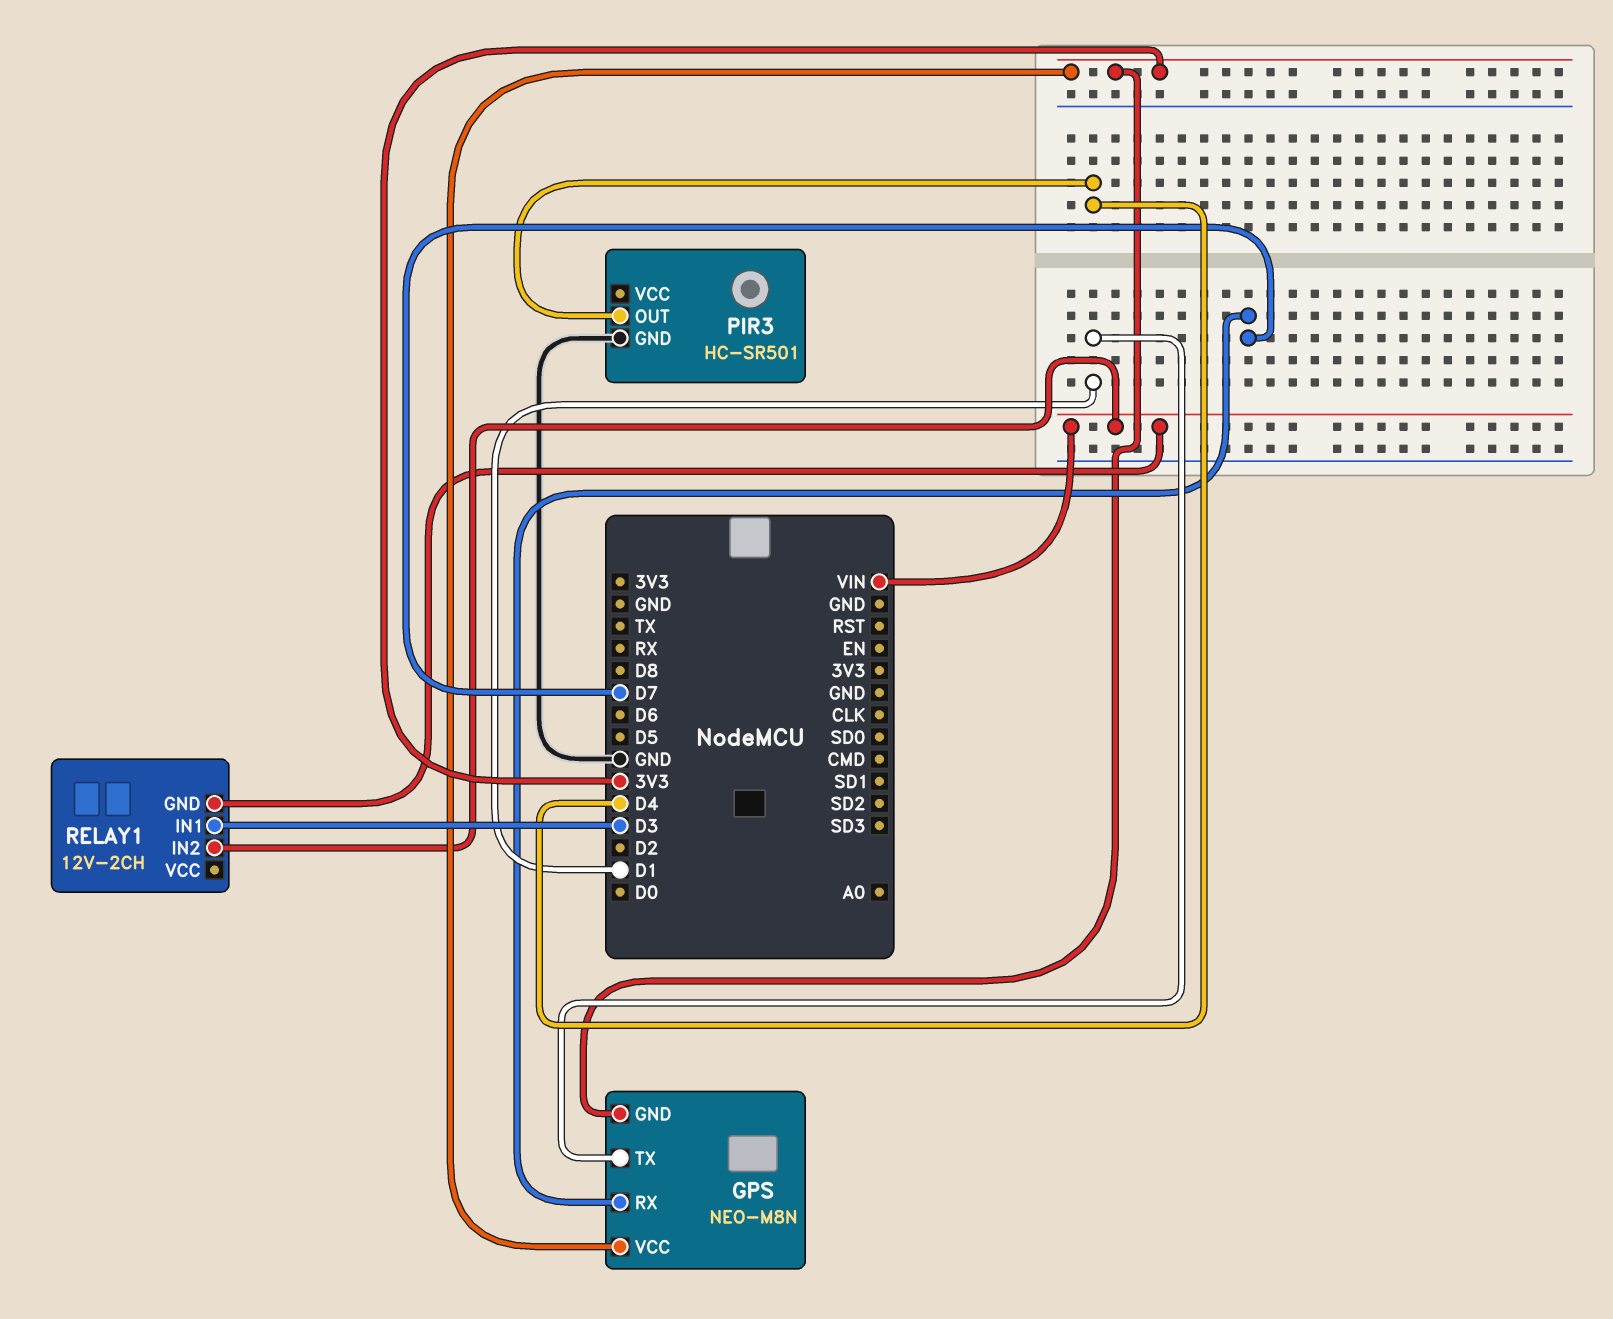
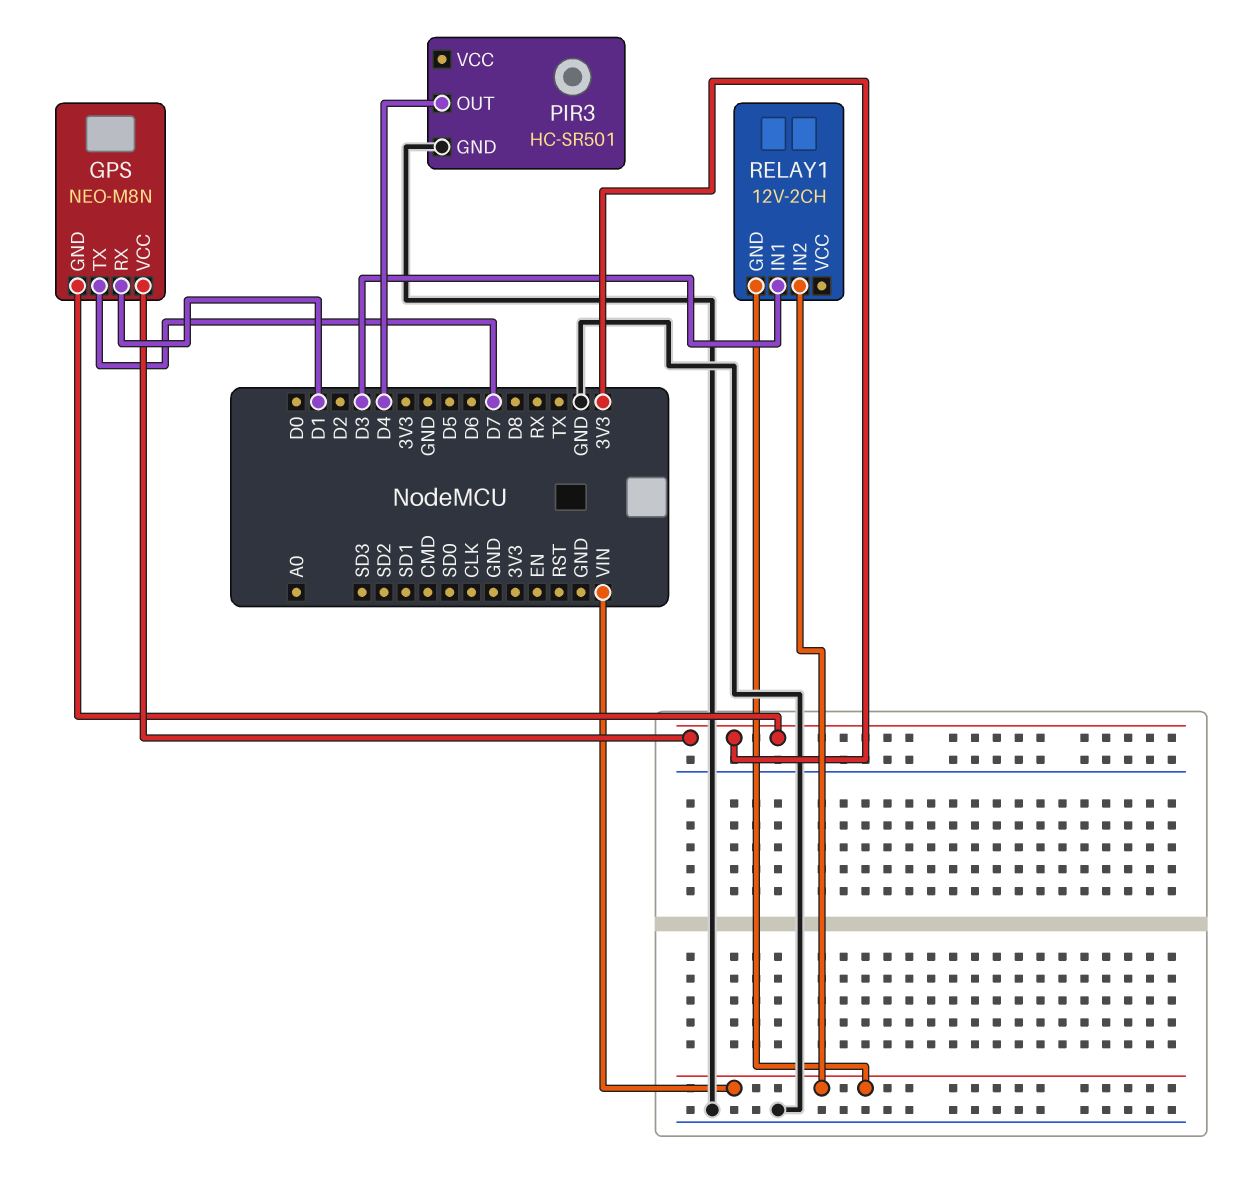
GPS pin RX: D7 -> D1
GPS pin TX: D1 -> D7

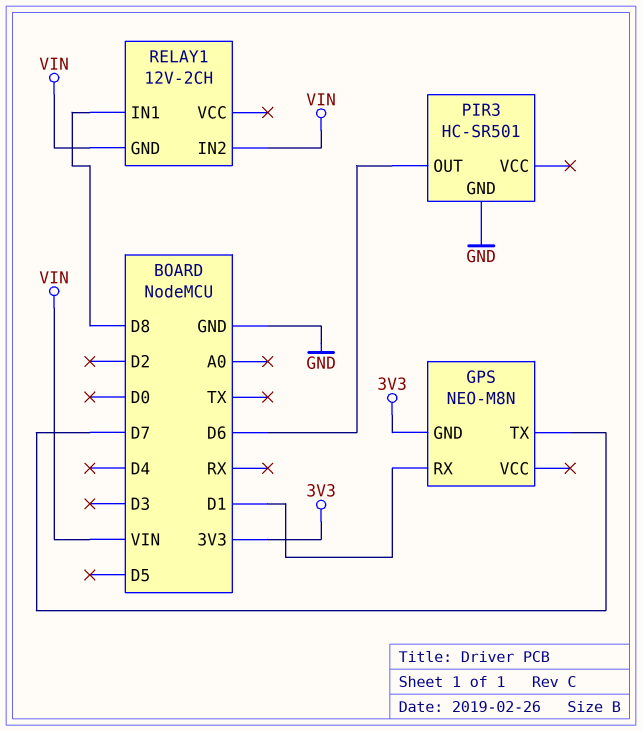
GPS pin VCC: 3V3 -> none
PIR3 pin OUT: D4 -> D6
RELAY1 pin IN1: D3 -> D8

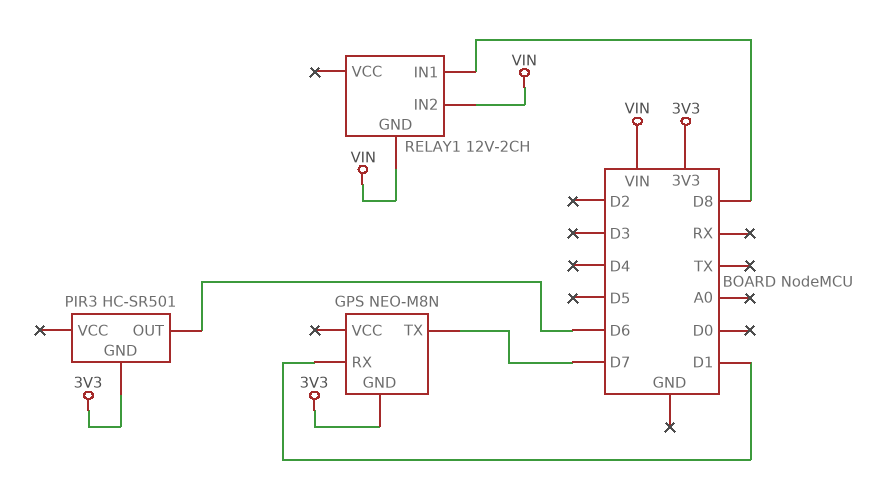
PIR3 pin GND: GND -> 3V3

